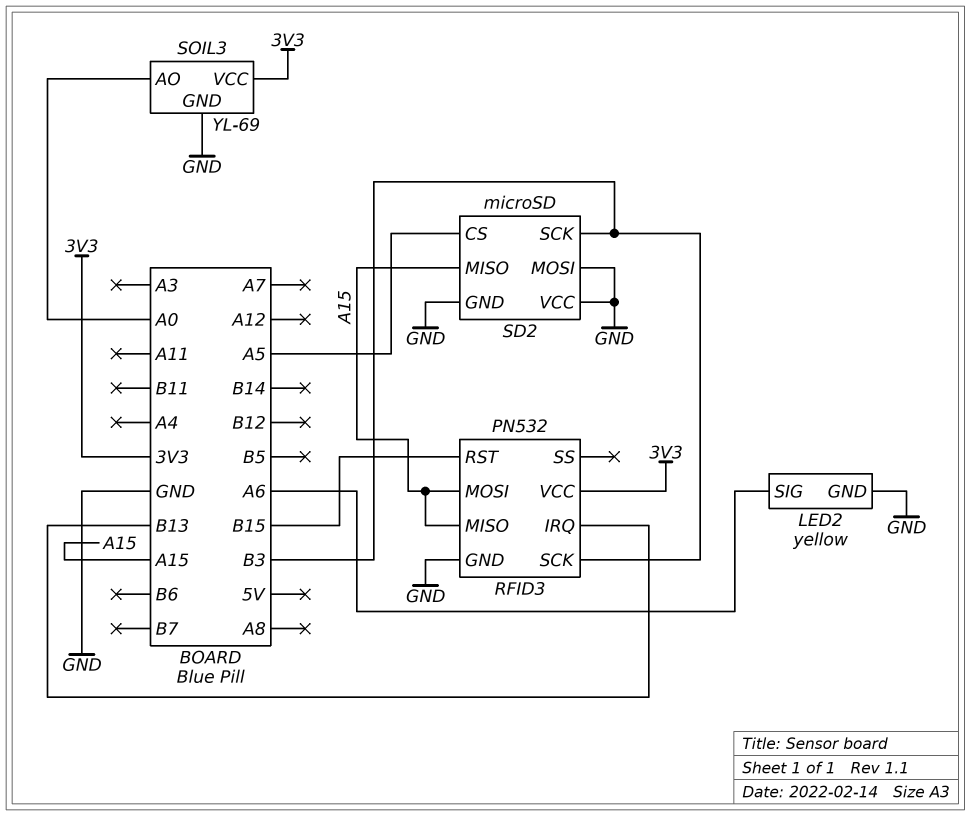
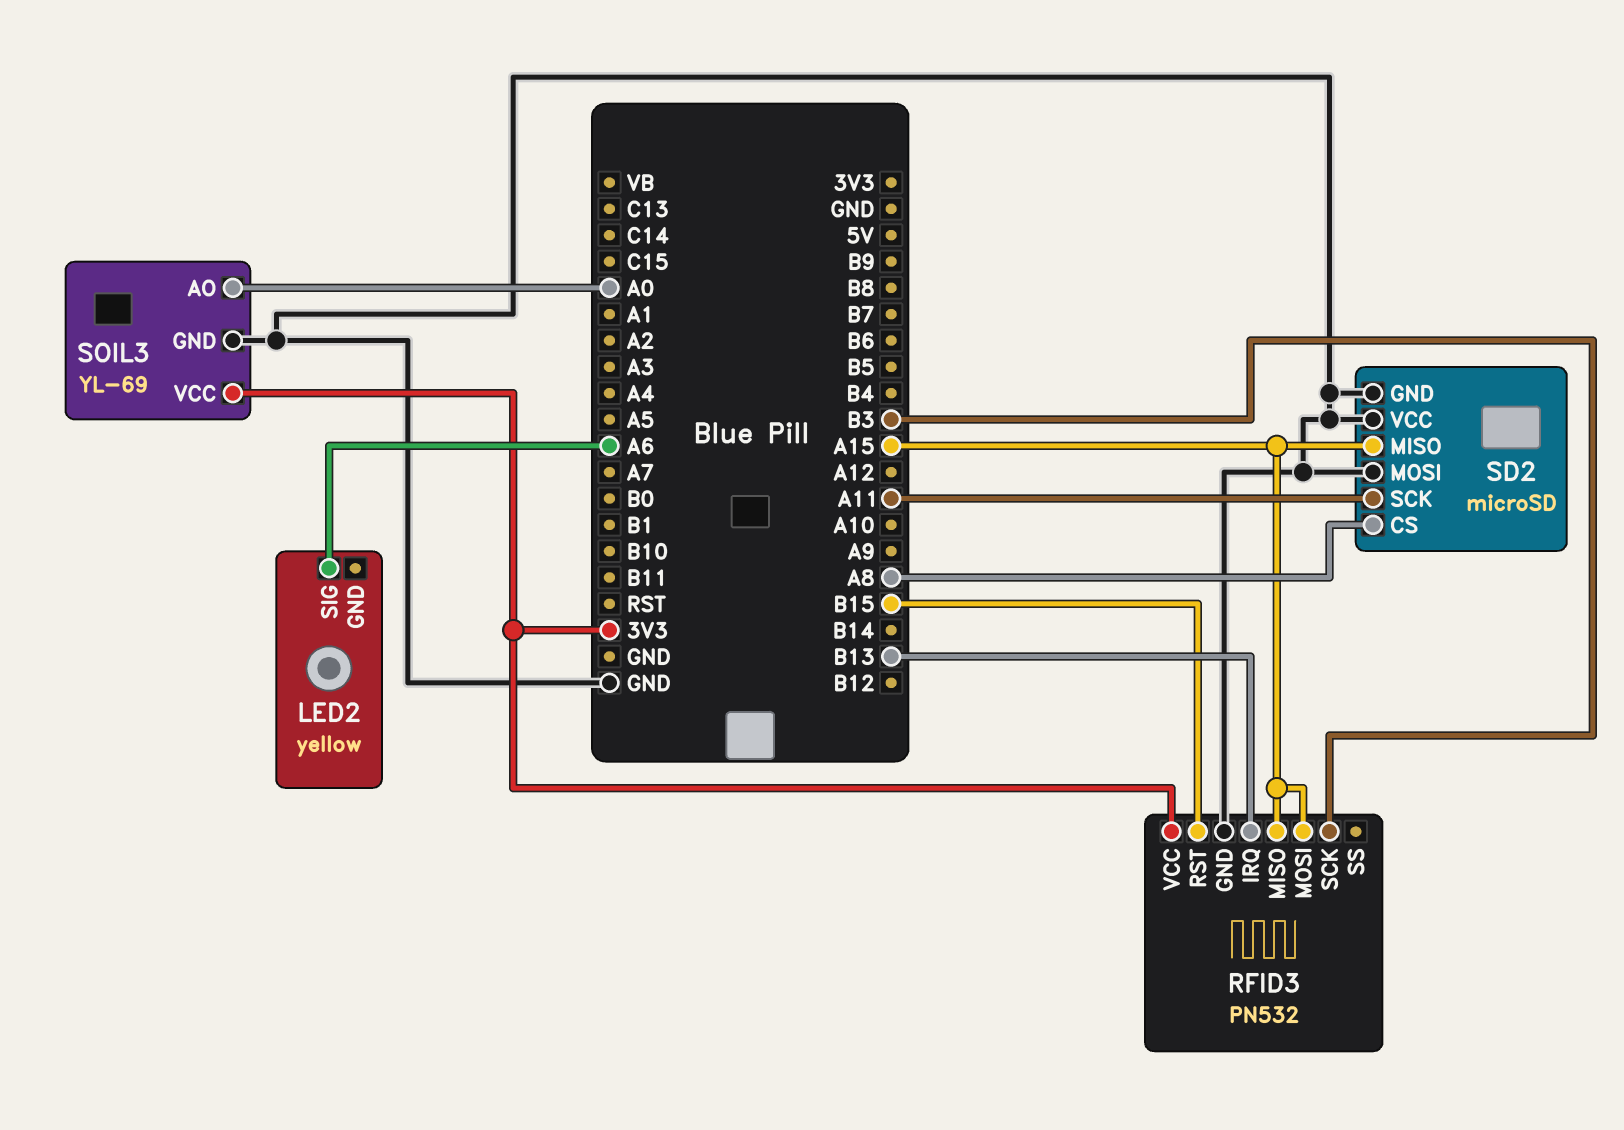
LED2 pin GND: GND -> none
SD2 pin CS: A5 -> A8
SD2 pin SCK: B3 -> A11

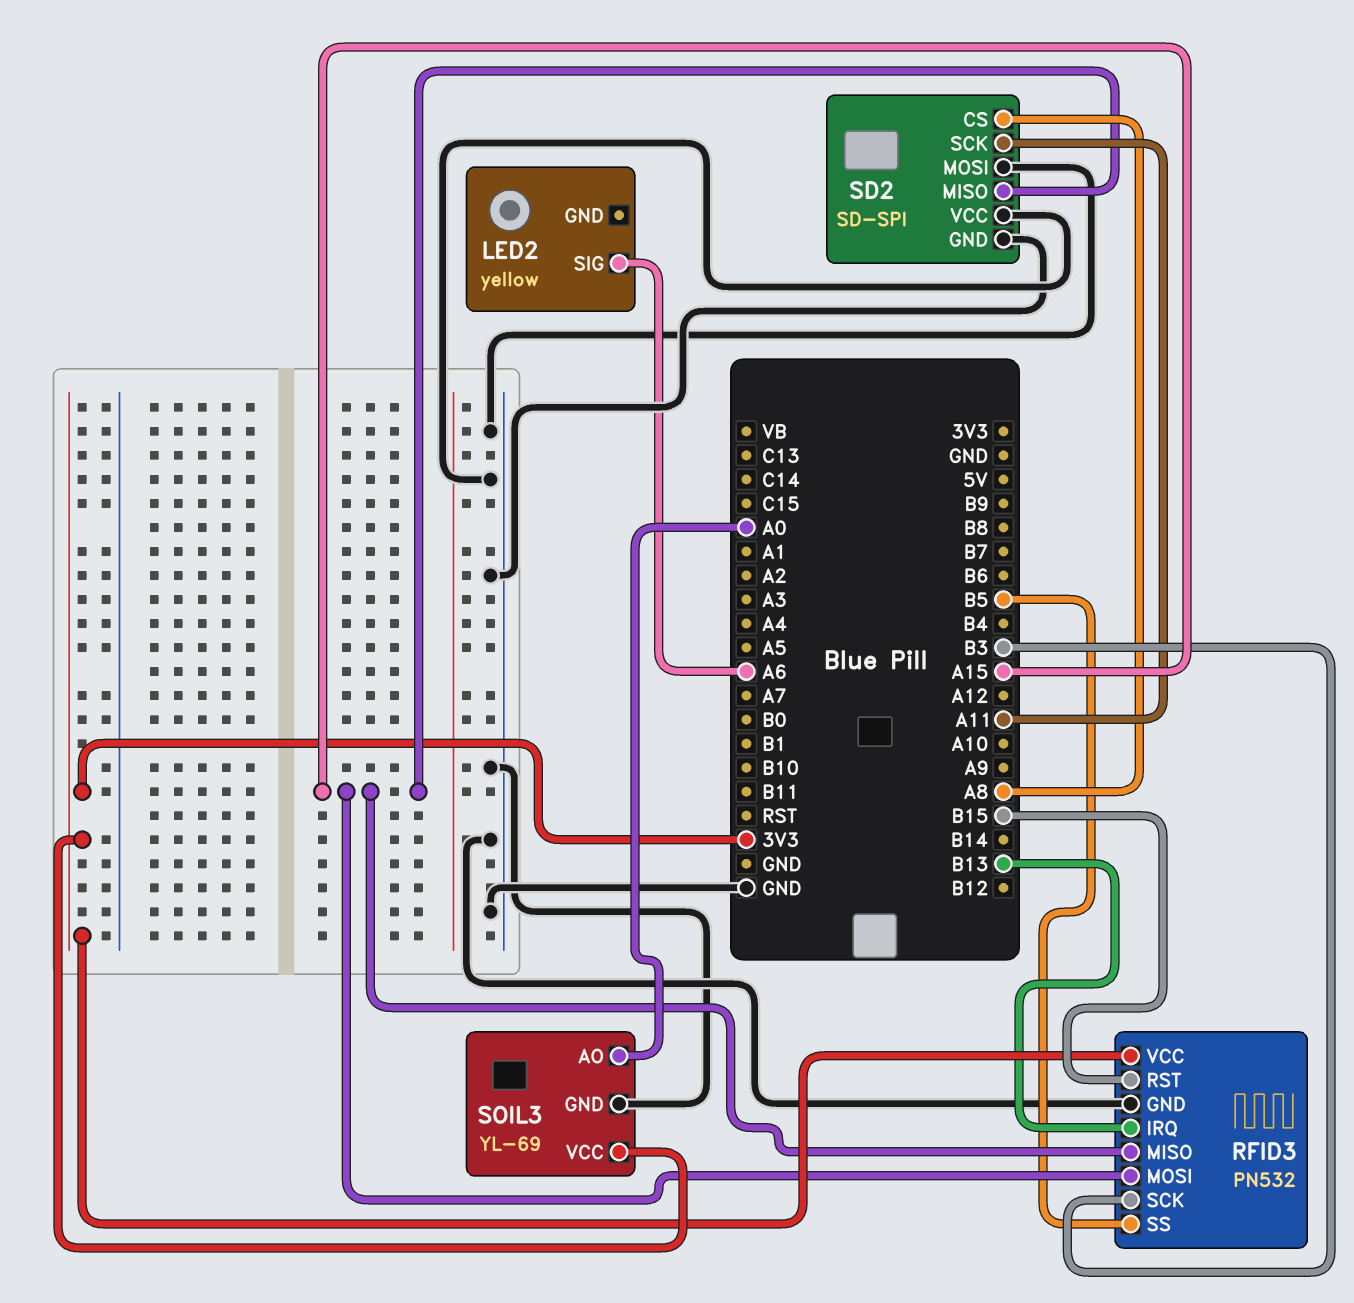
RFID3 pin SS: none -> B5
SD2: microSD -> SD-SPI

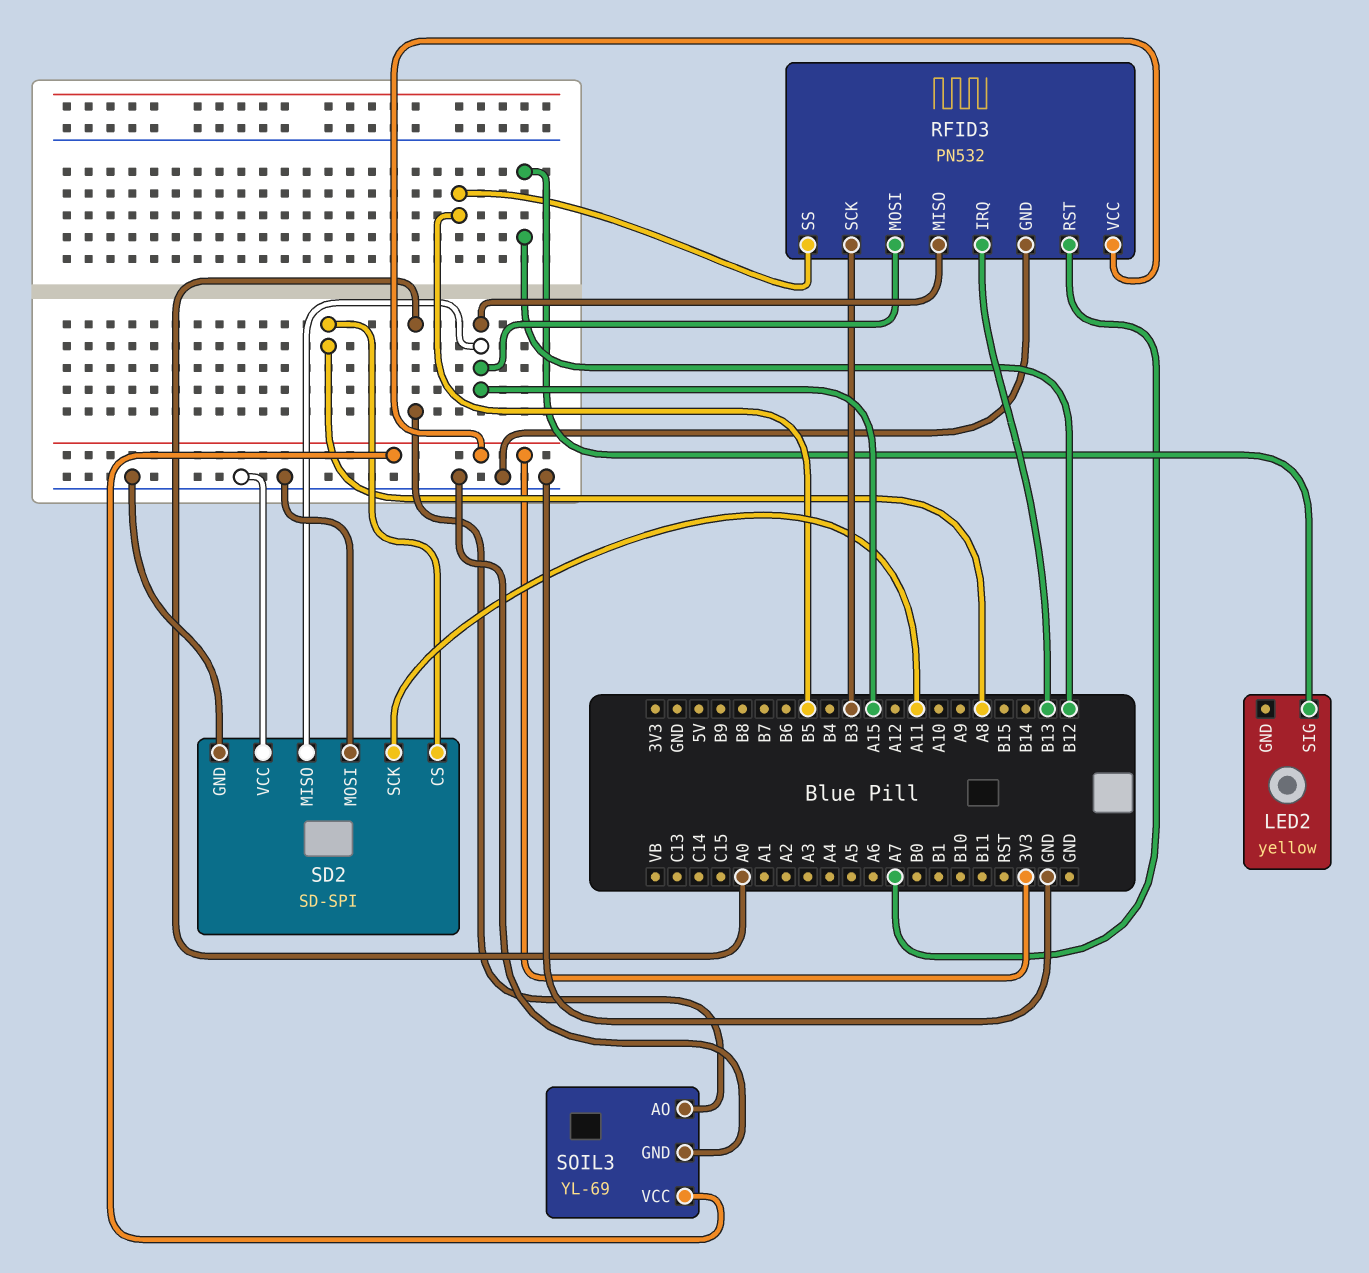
LED2 pin SIG: A6 -> B12
RFID3 pin RST: B15 -> A7

